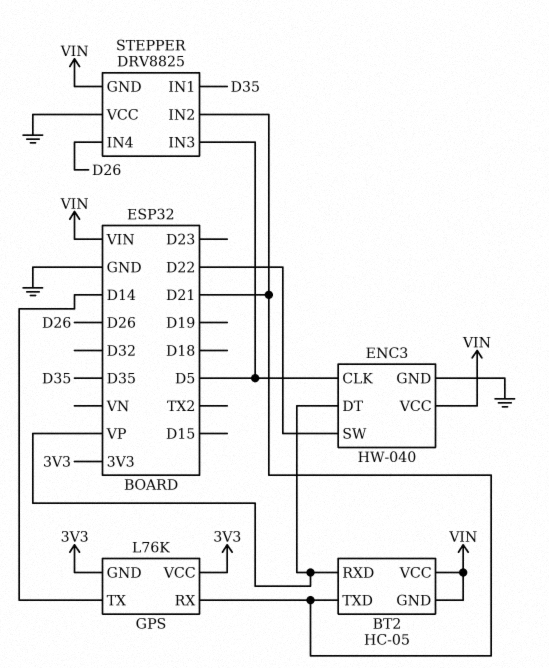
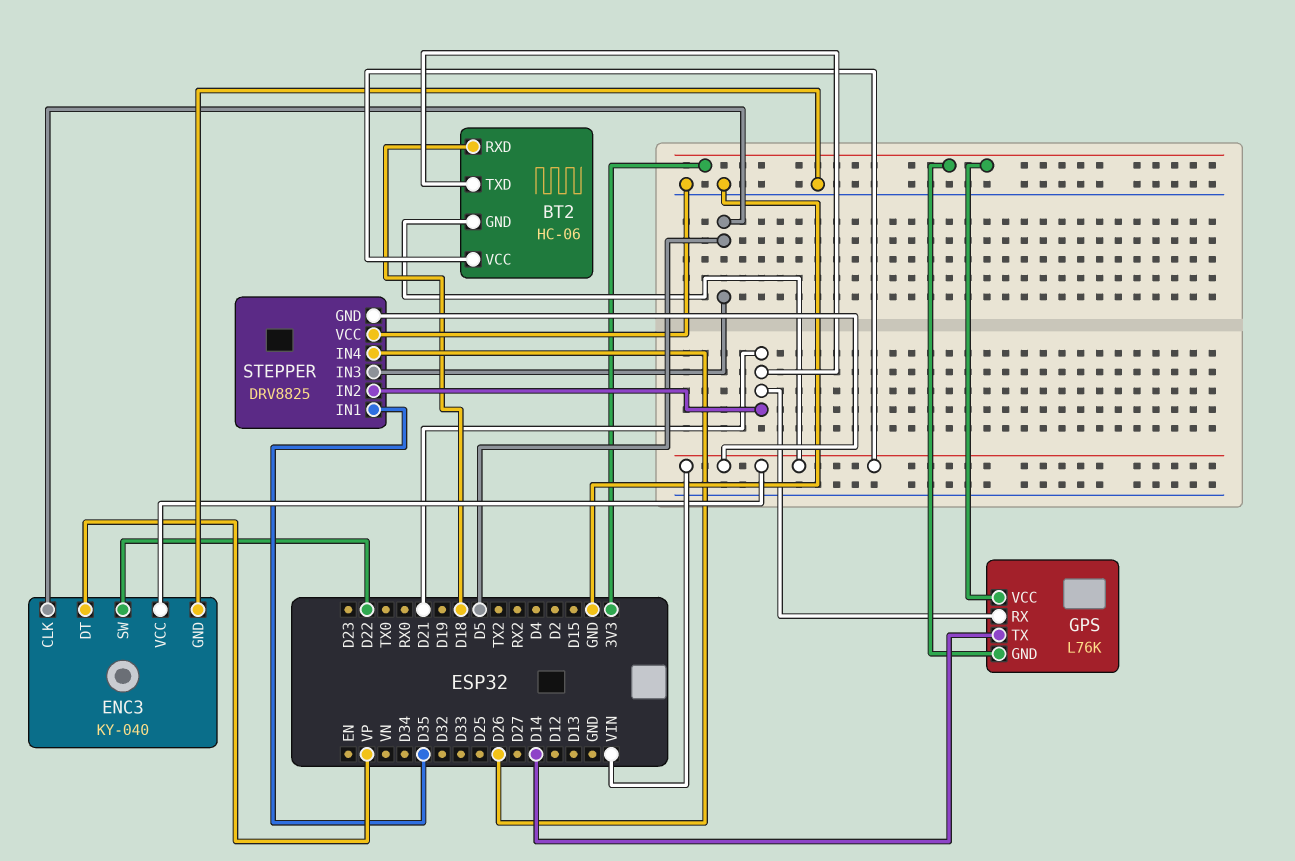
BT2: HC-05 -> HC-06
BT2 pin RXD: VP -> D18
ENC3: HW-040 -> KY-040

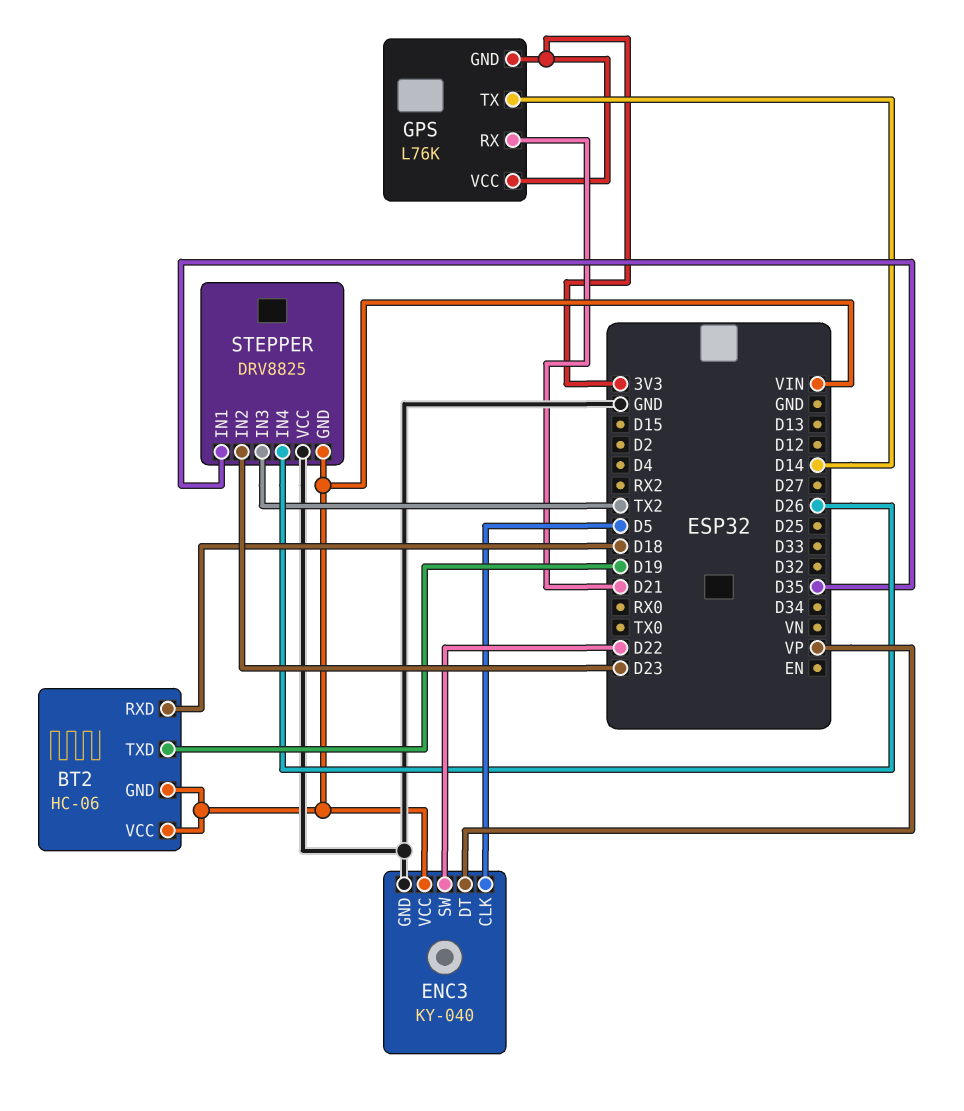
BT2 pin TXD: D21 -> D19
STEPPER pin IN2: D21 -> D23
STEPPER pin IN3: D5 -> TX2

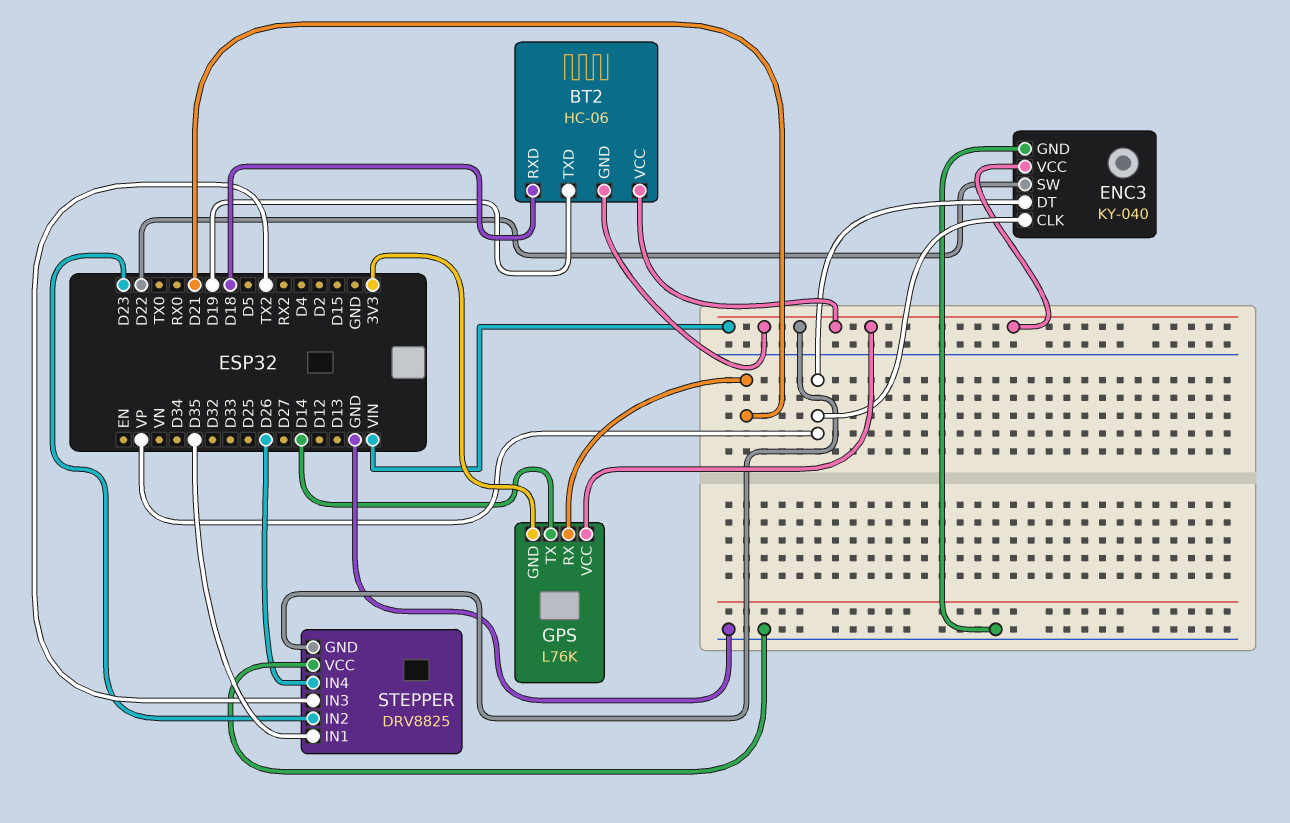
ENC3 pin CLK: D5 -> VP
GPS pin VCC: 3V3 -> VIN

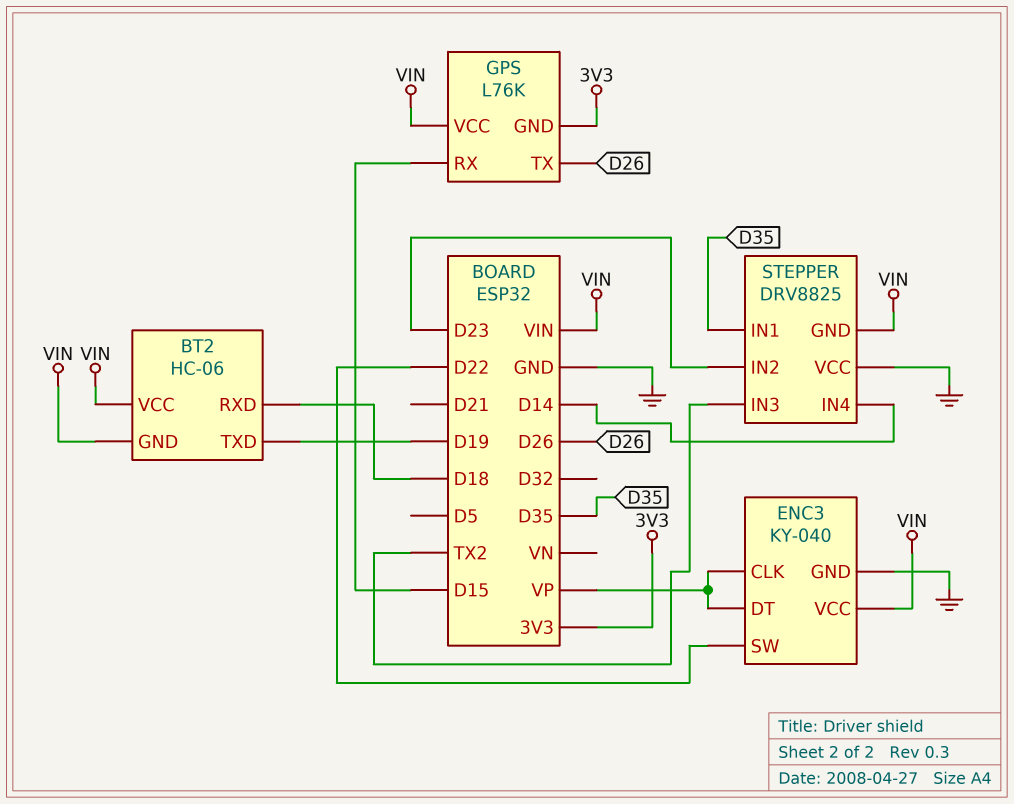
GPS pin RX: D21 -> D15
GPS pin TX: D14 -> D26
STEPPER pin IN4: D26 -> D14

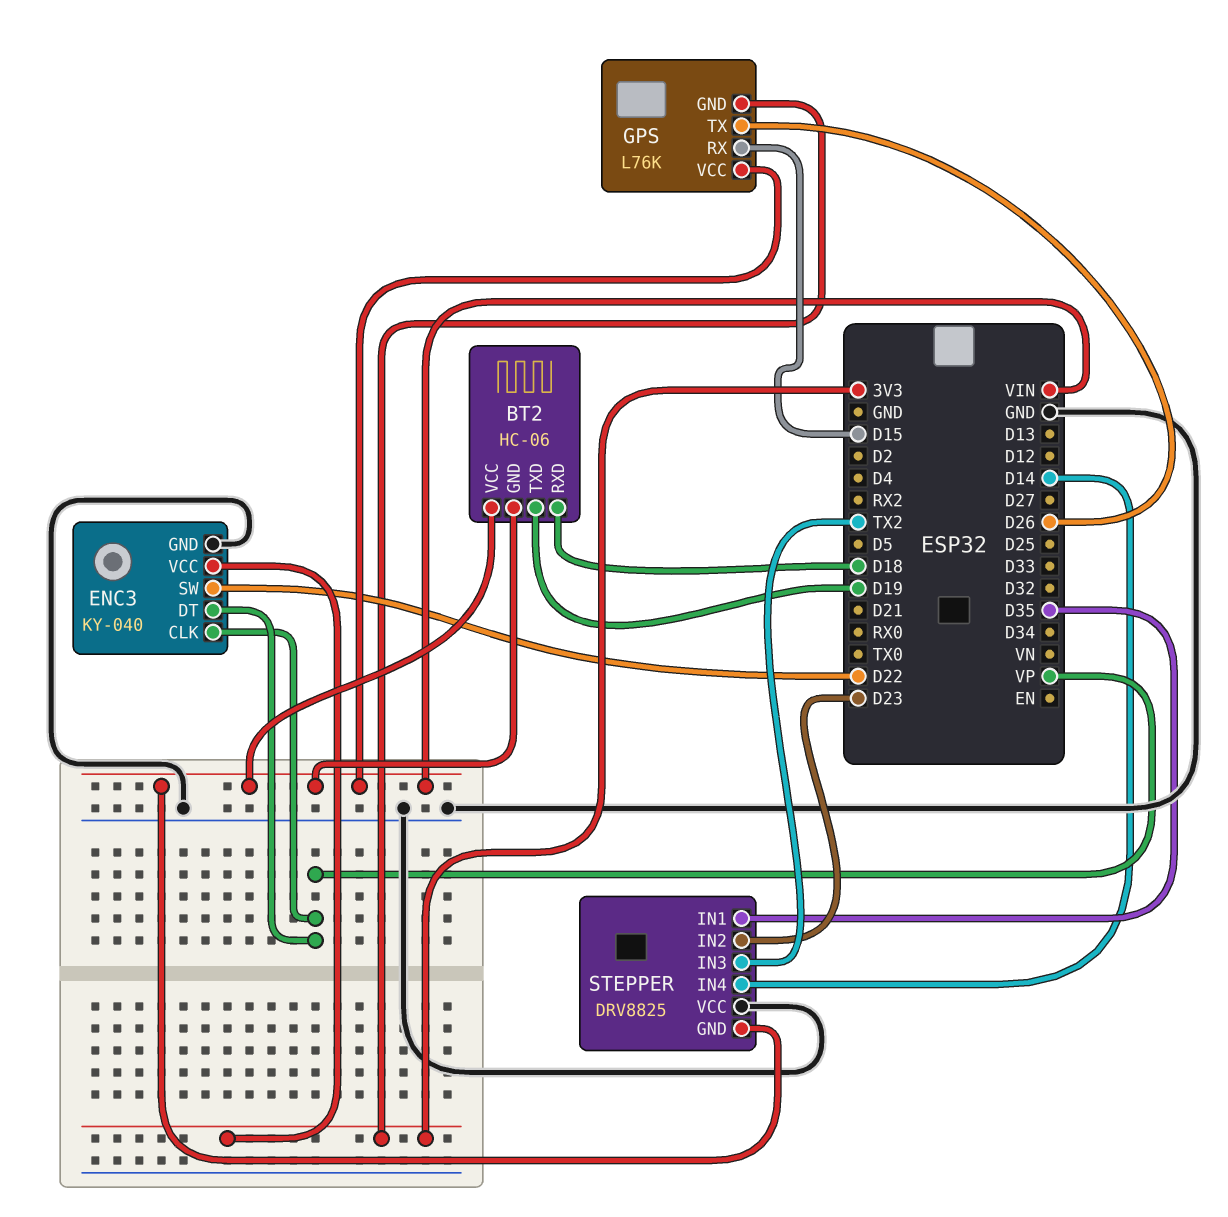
ENC3 pin VCC: VIN -> 3V3

